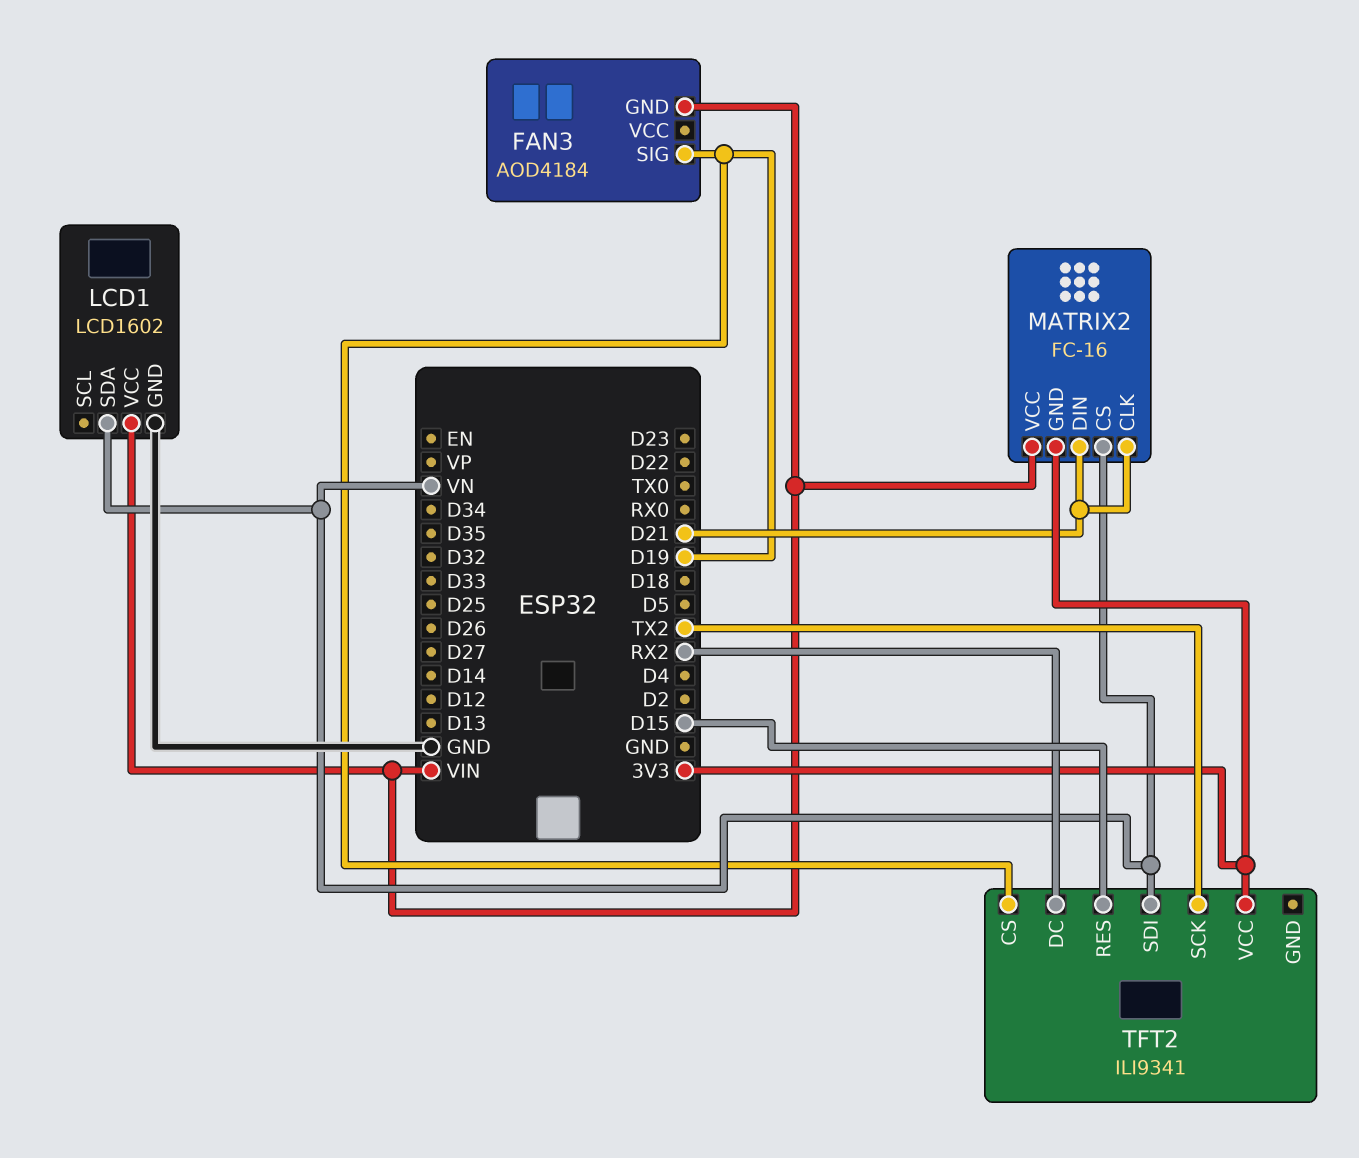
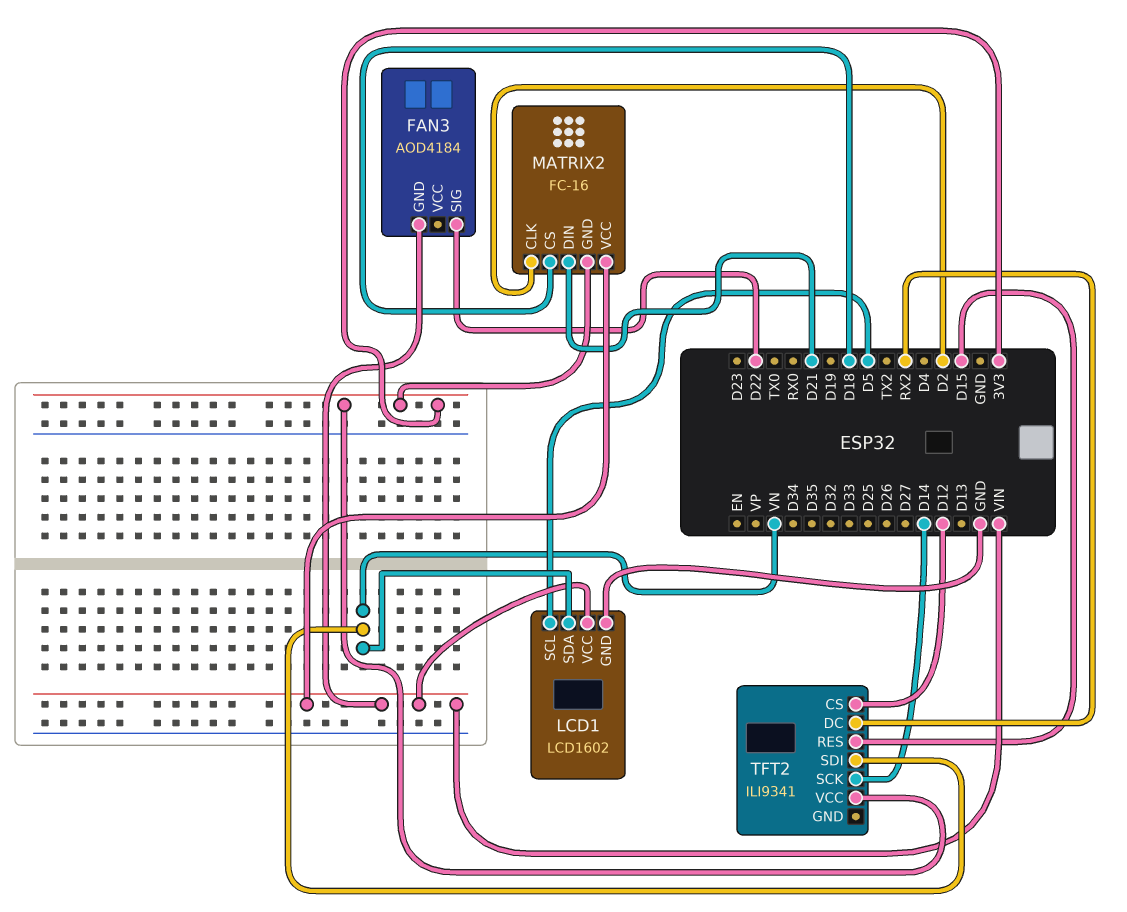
FAN3 pin SIG: D19 -> D22
LCD1 pin SCL: none -> D5
MATRIX2 pin CLK: D21 -> D2
MATRIX2 pin CS: VN -> D18
TFT2 pin CS: D19 -> D12
TFT2 pin SCK: TX2 -> D14

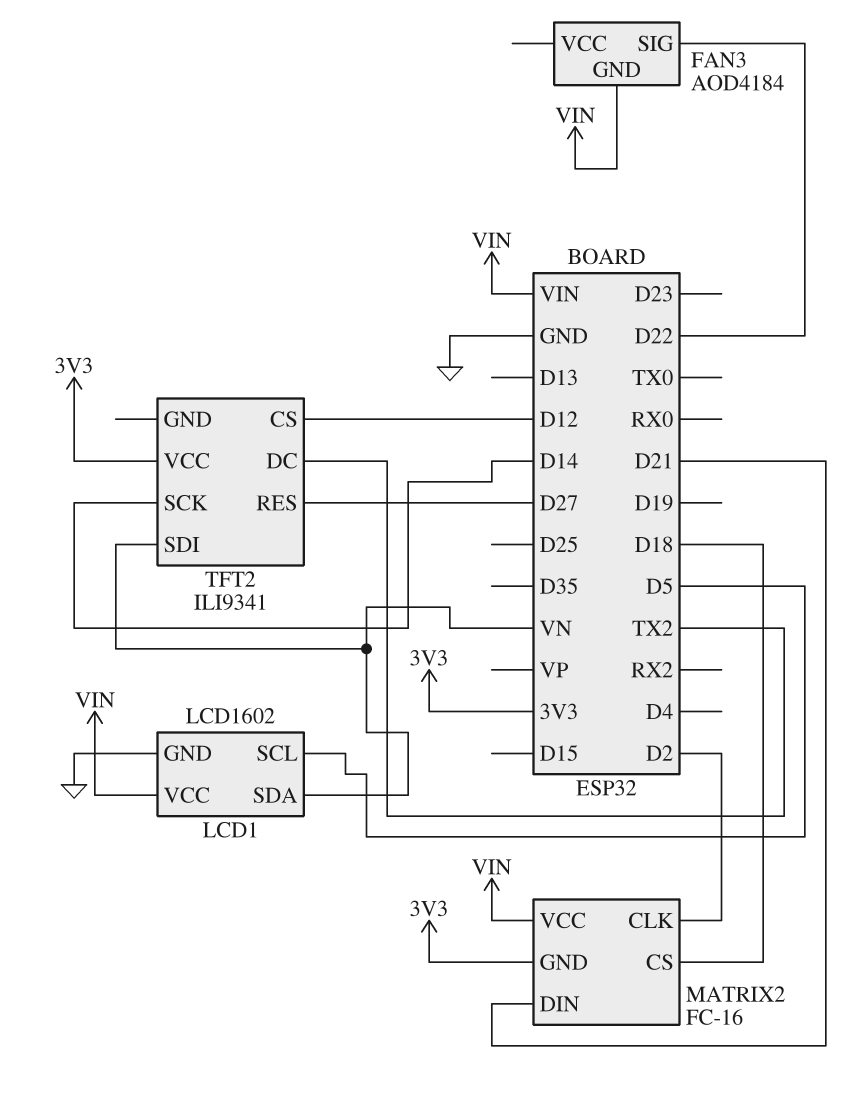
TFT2 pin DC: RX2 -> TX2
TFT2 pin RES: D15 -> D27

